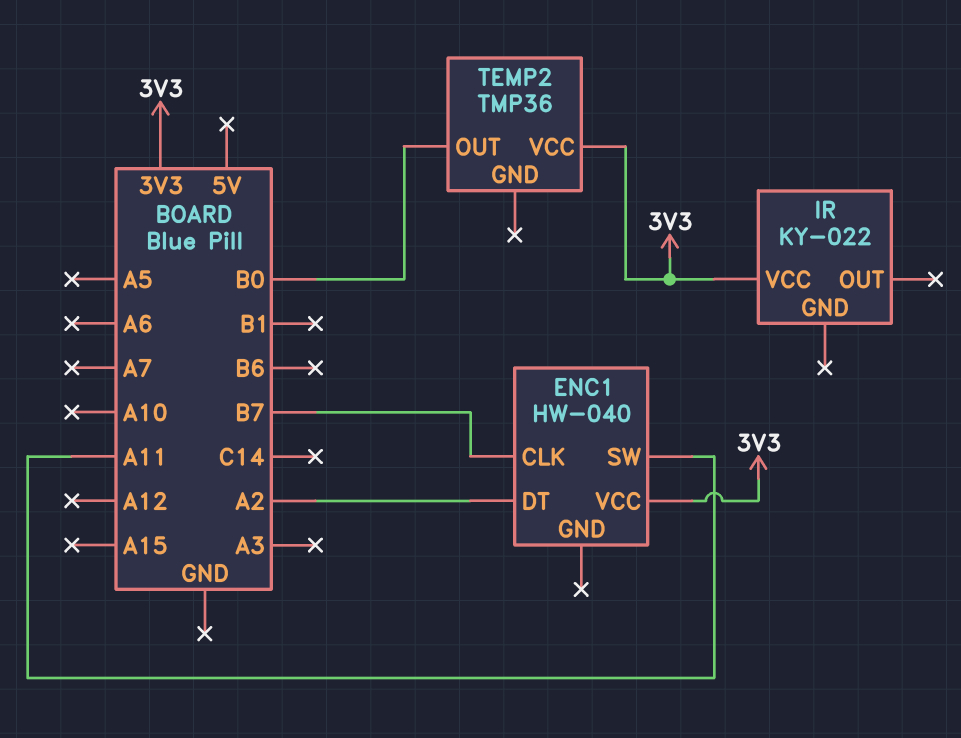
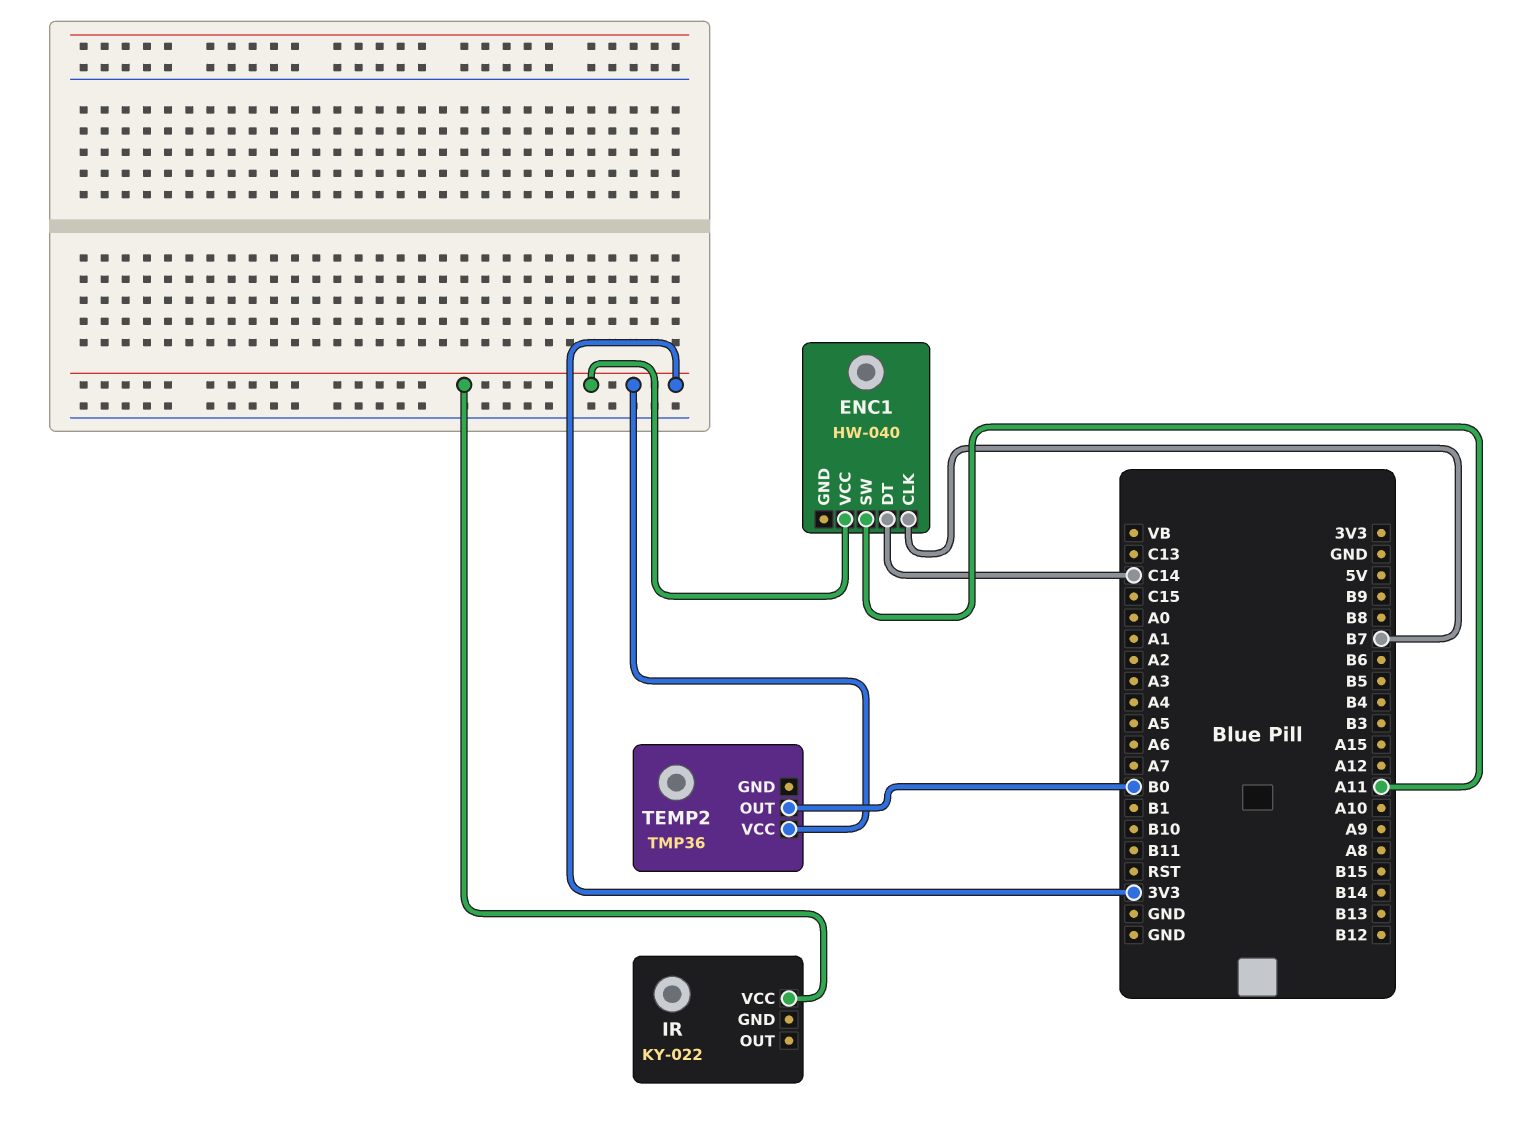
ENC1 pin DT: A2 -> C14

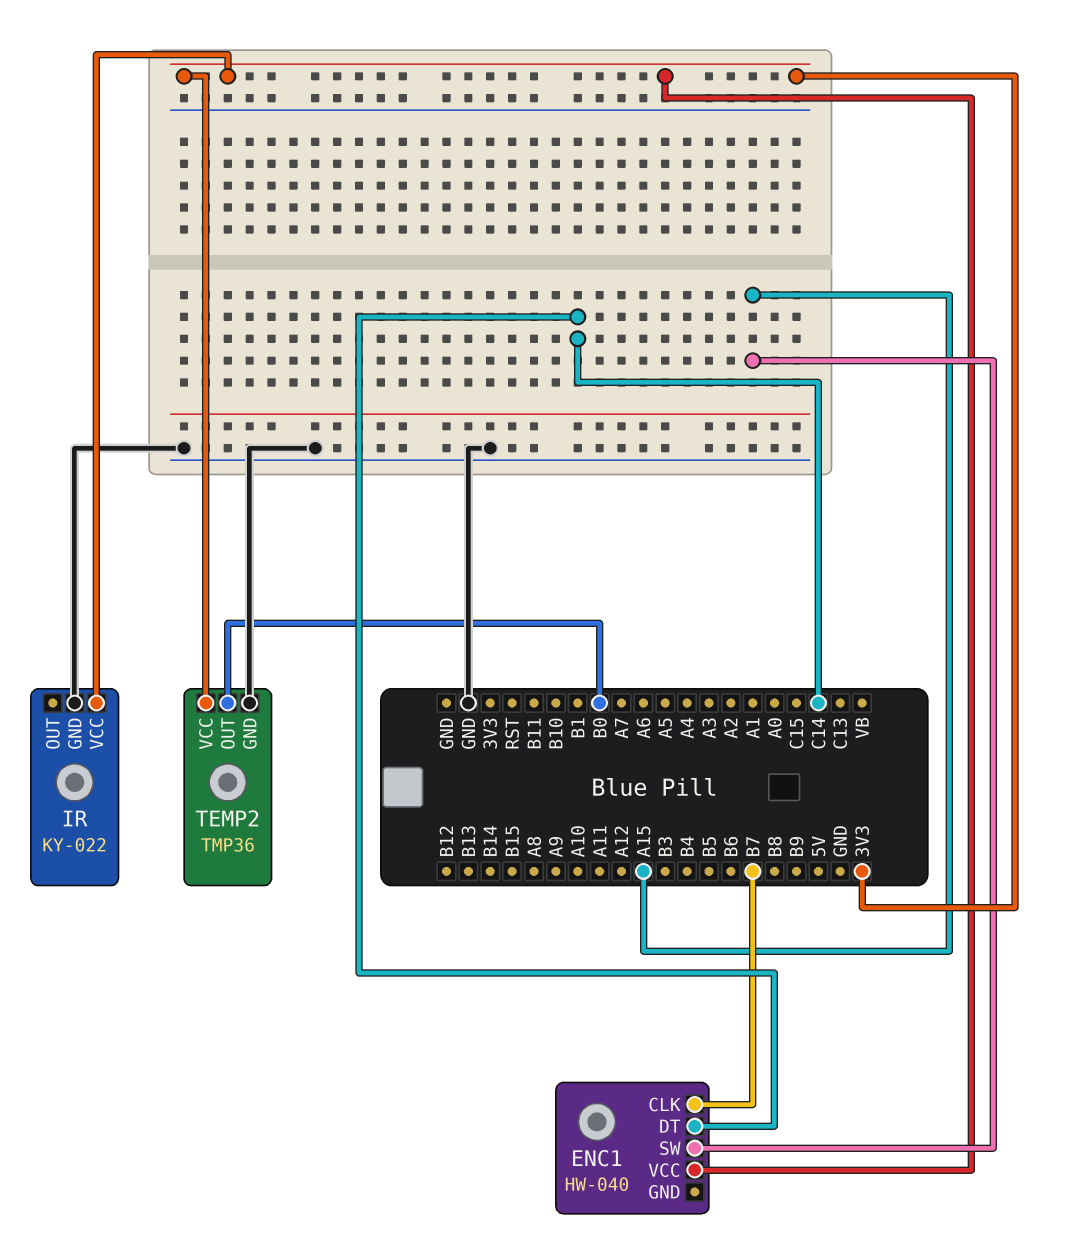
ENC1 pin SW: A11 -> A15
IR pin GND: none -> GND
TEMP2 pin GND: none -> GND

